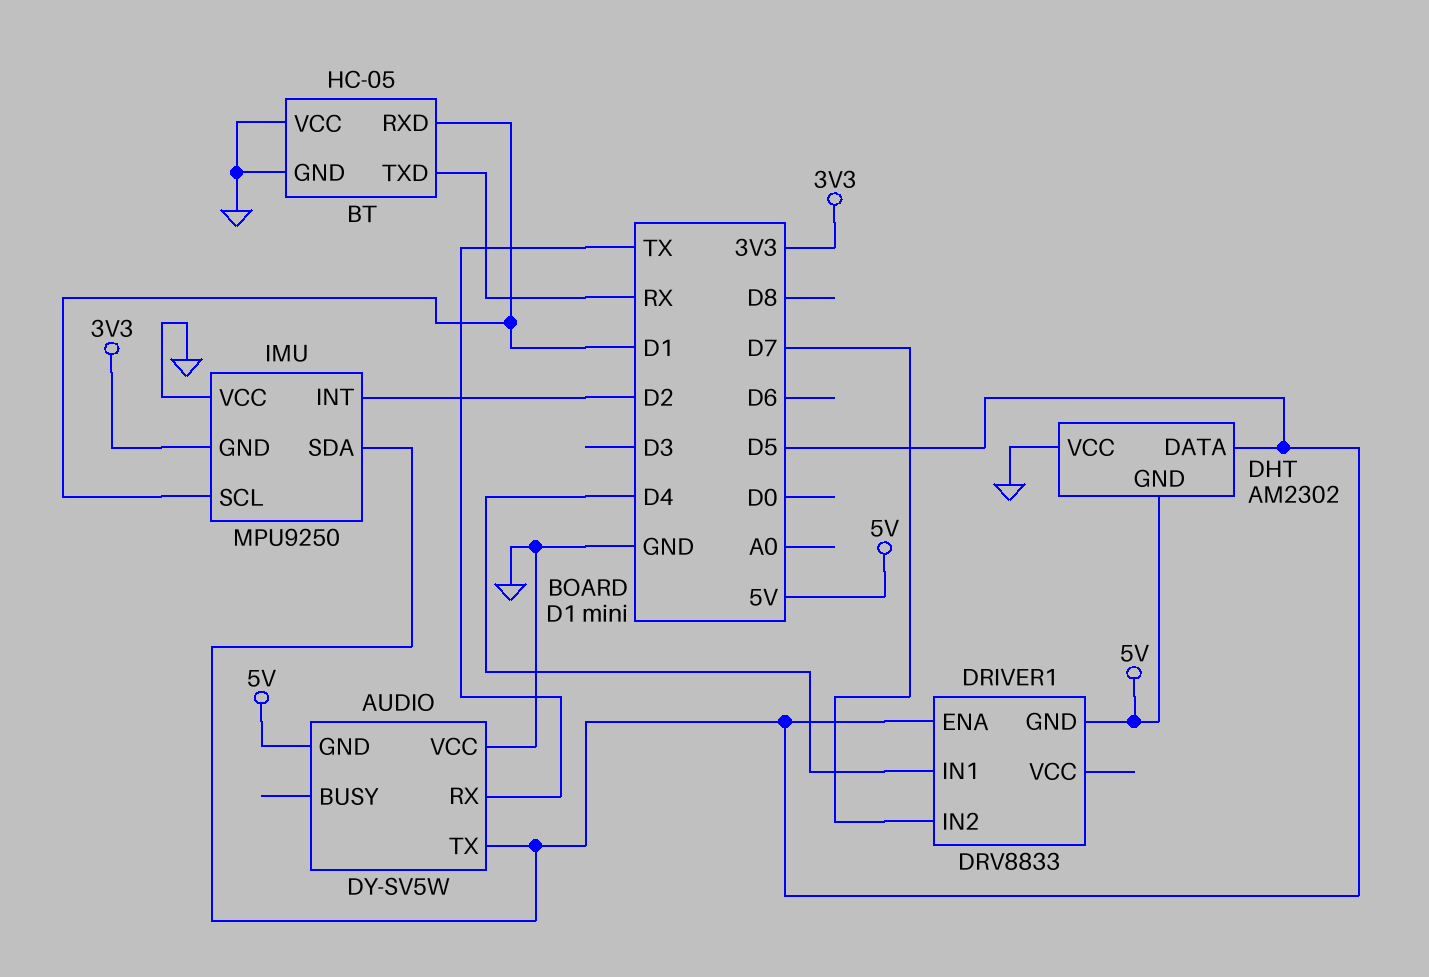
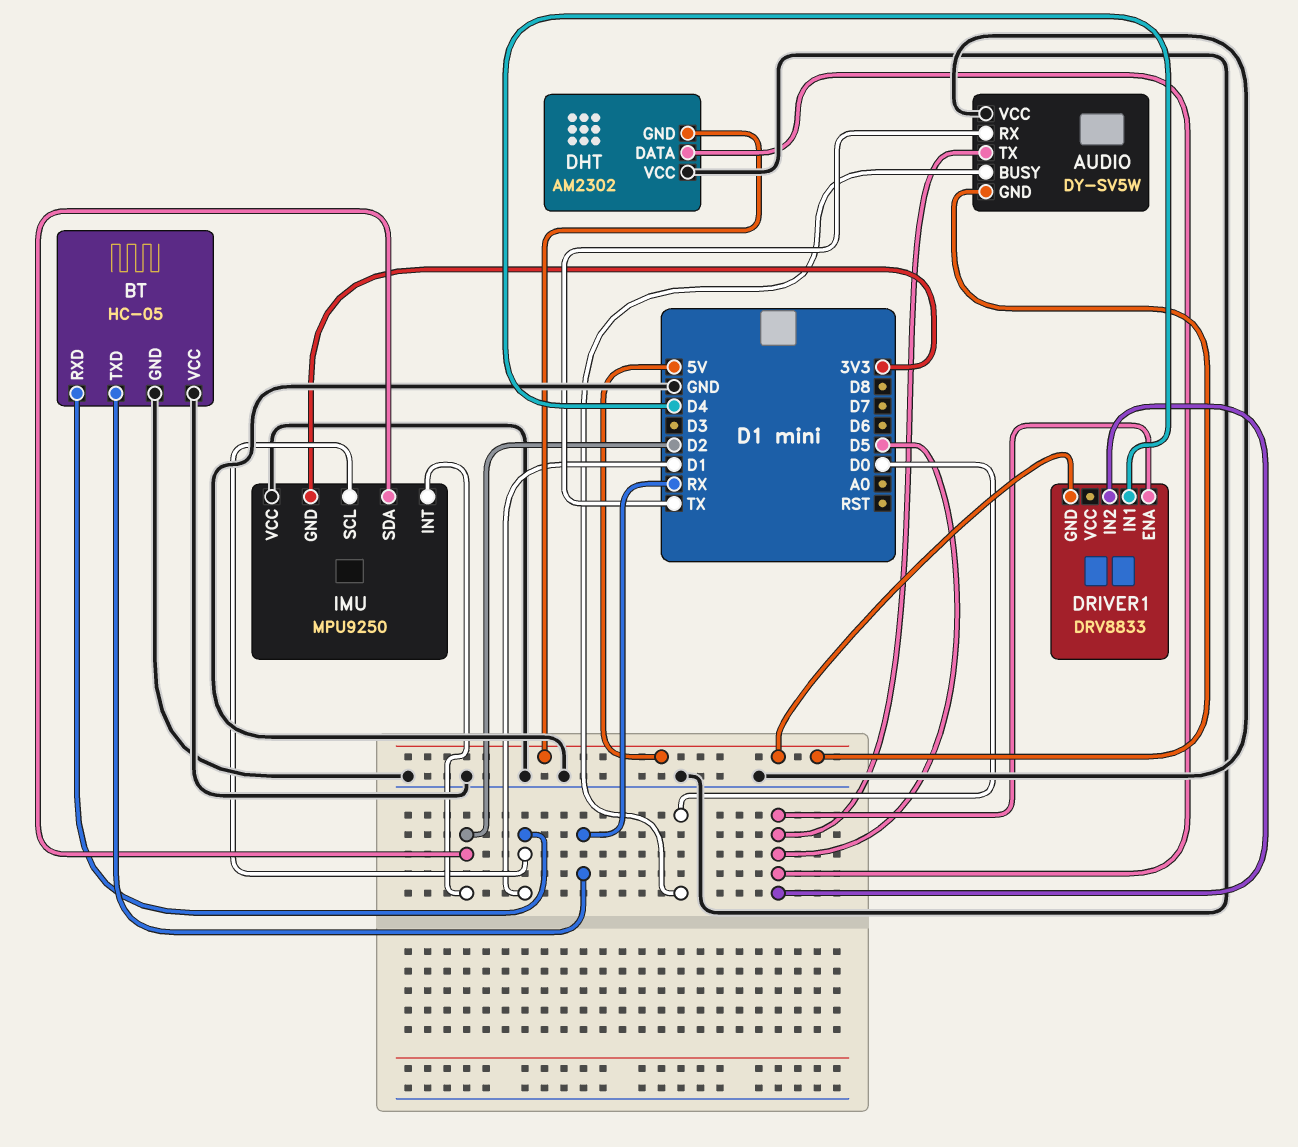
AUDIO pin BUSY: none -> D0
DRIVER1 pin IN2: D7 -> D5
IMU pin SDA: D5 -> D2

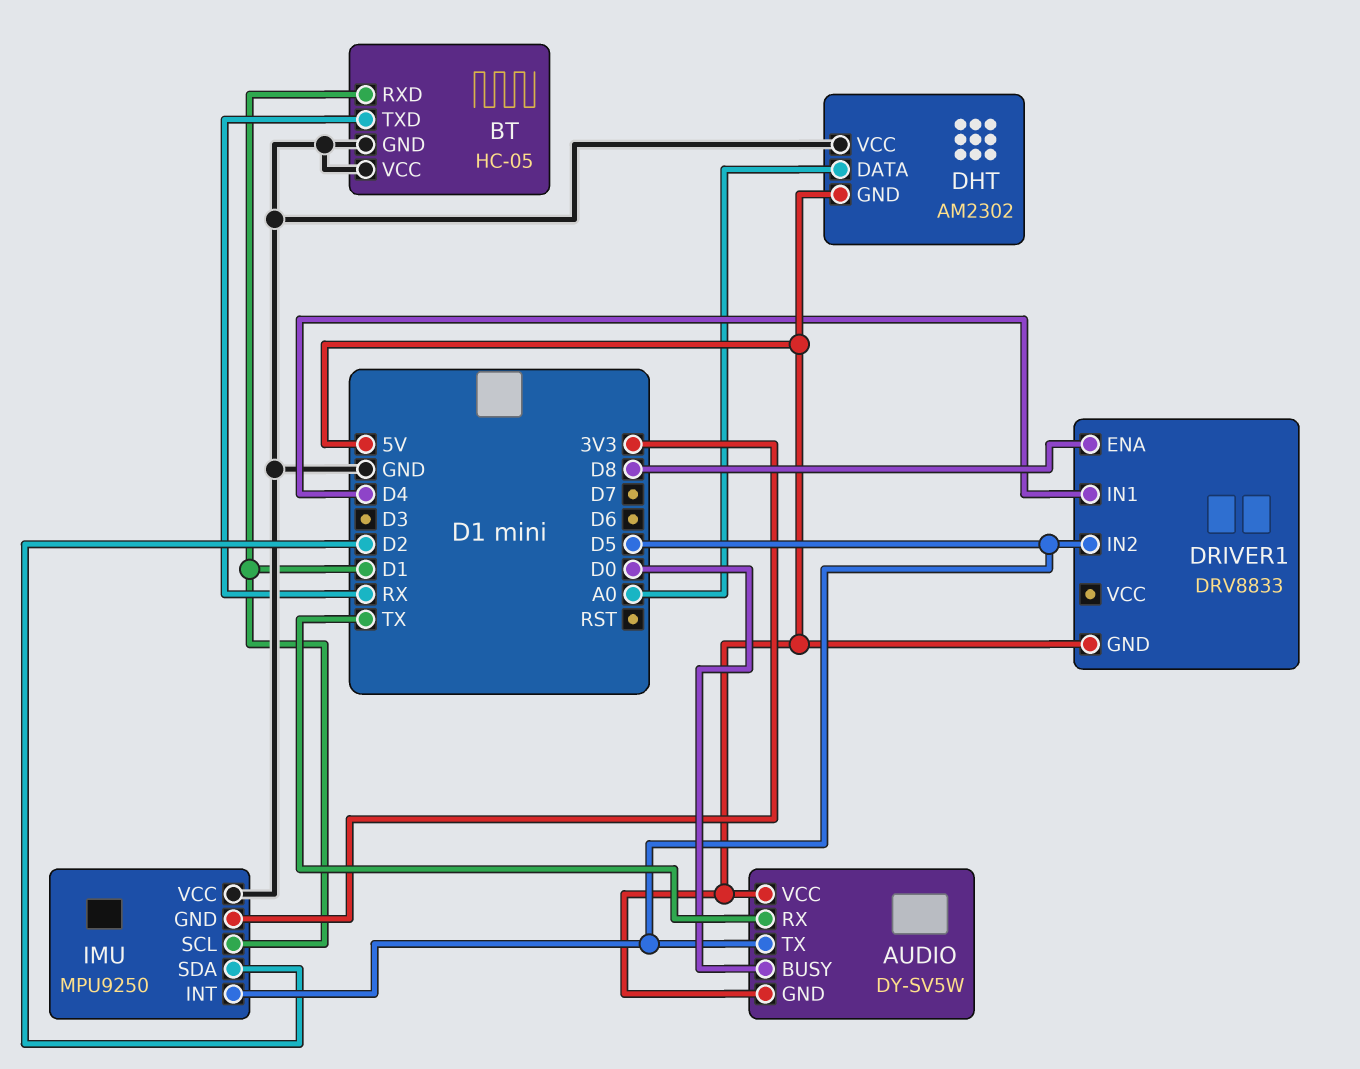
AUDIO pin VCC: GND -> 5V
DHT pin DATA: D5 -> A0
DRIVER1 pin ENA: D5 -> D8
IMU pin INT: D2 -> D5

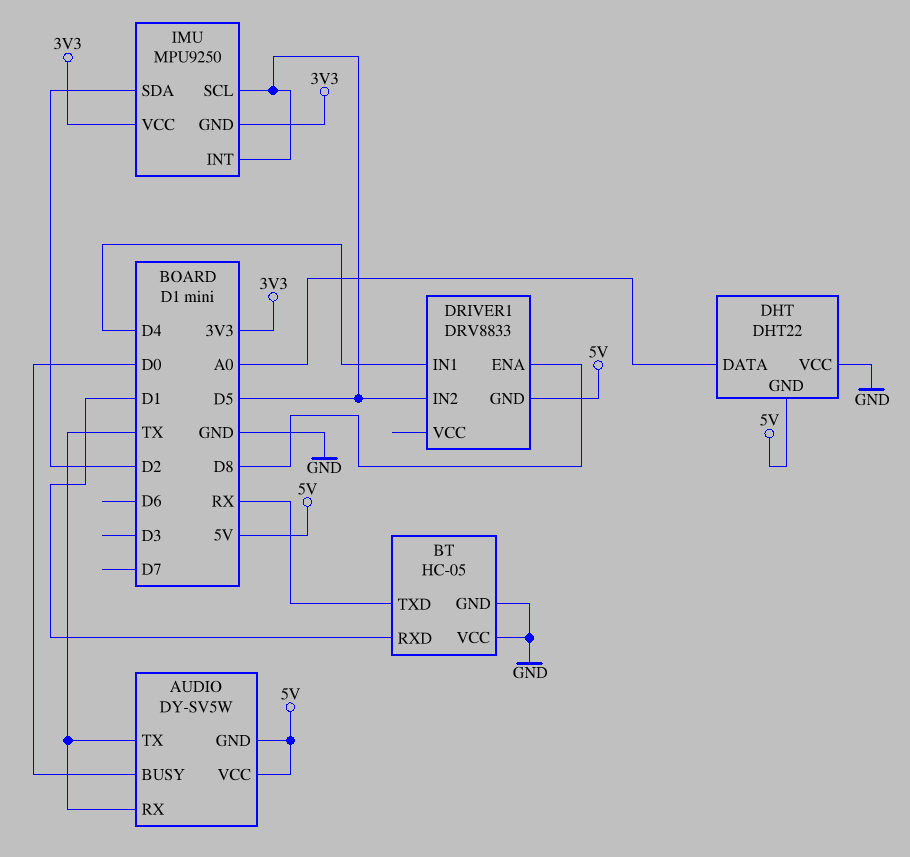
AUDIO pin TX: D5 -> TX
DHT: AM2302 -> DHT22
IMU pin SCL: D1 -> D5
IMU pin VCC: GND -> 3V3

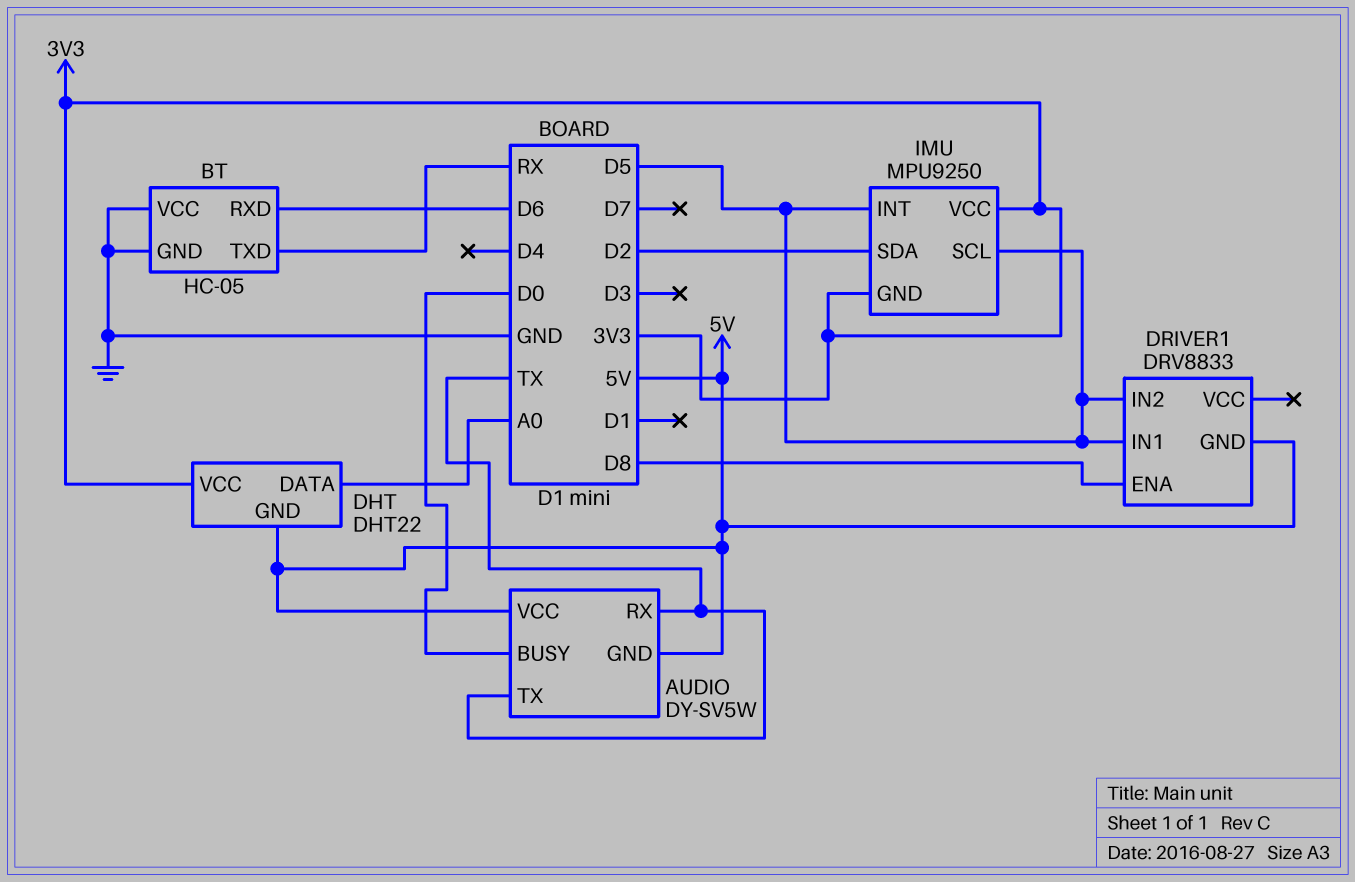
BT pin RXD: D1 -> D6
DHT pin VCC: GND -> 3V3
DRIVER1 pin IN1: D4 -> D5

